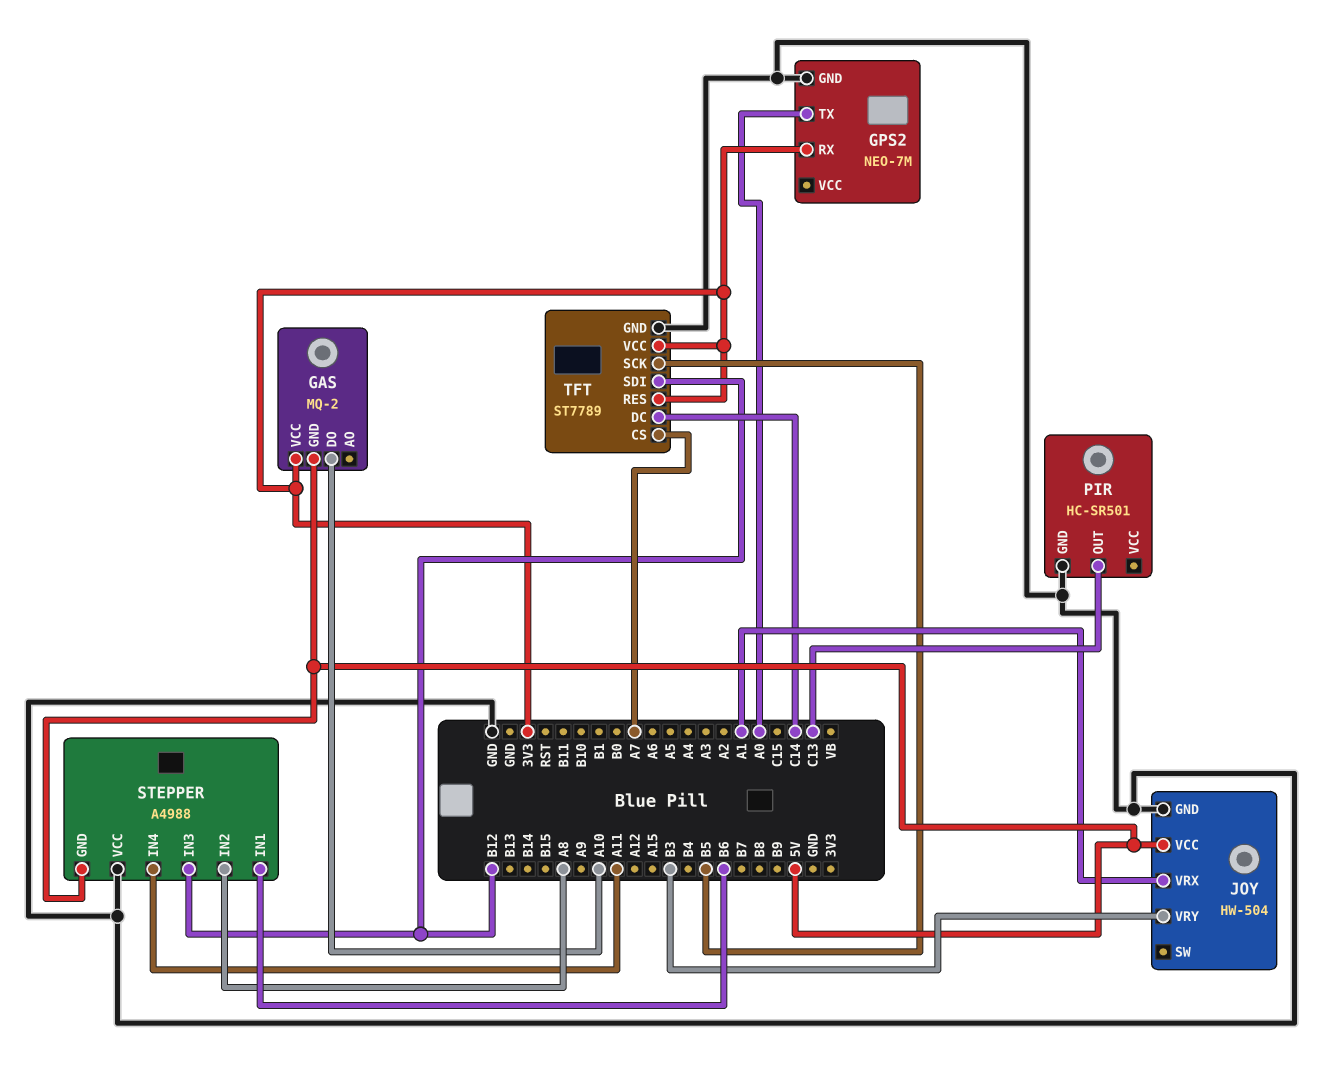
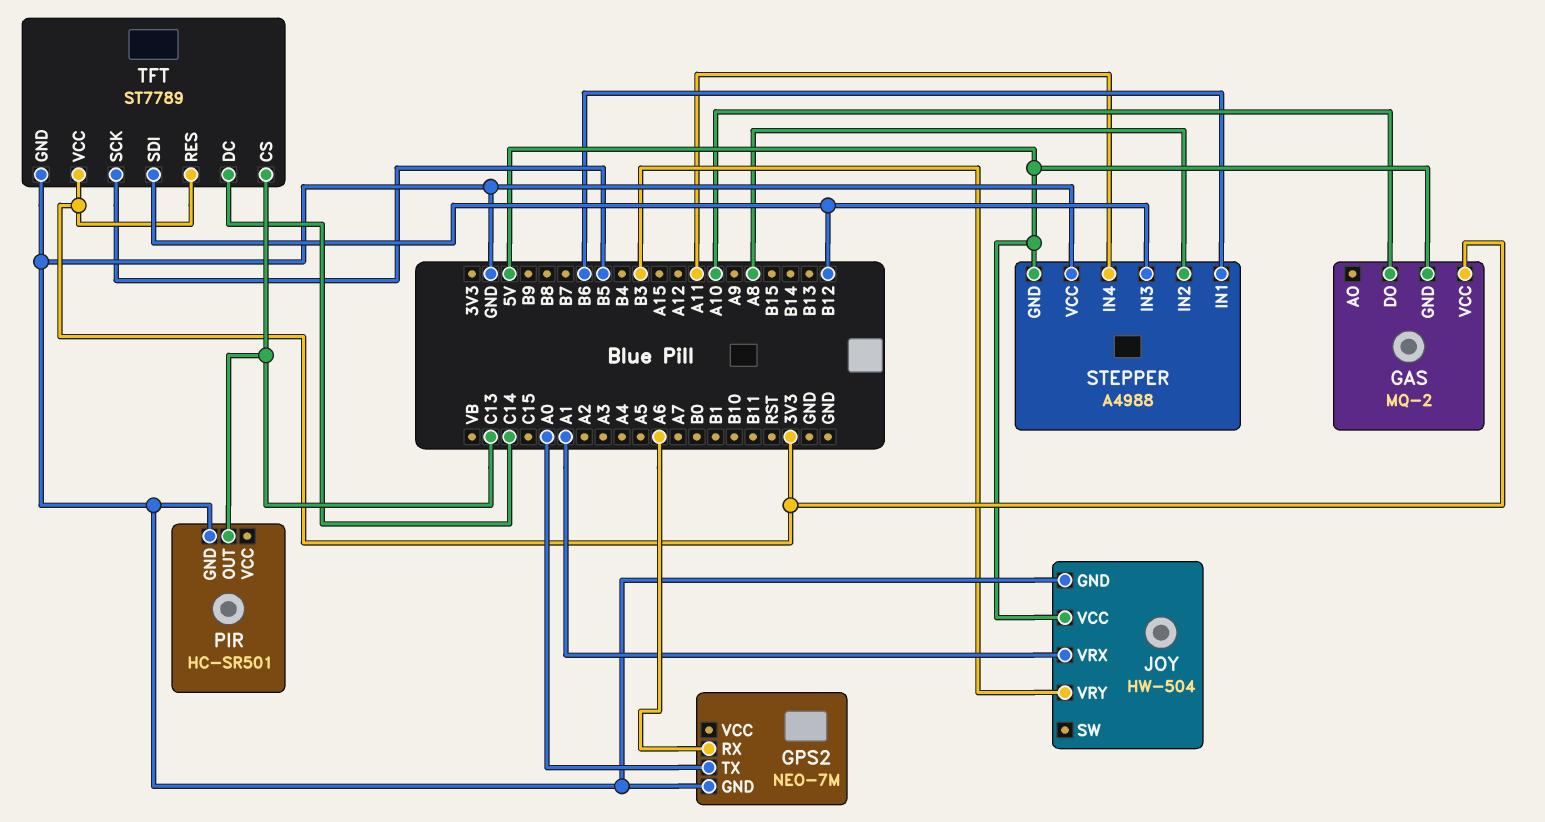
GPS2 pin RX: 3V3 -> A6
TFT pin CS: A7 -> C13

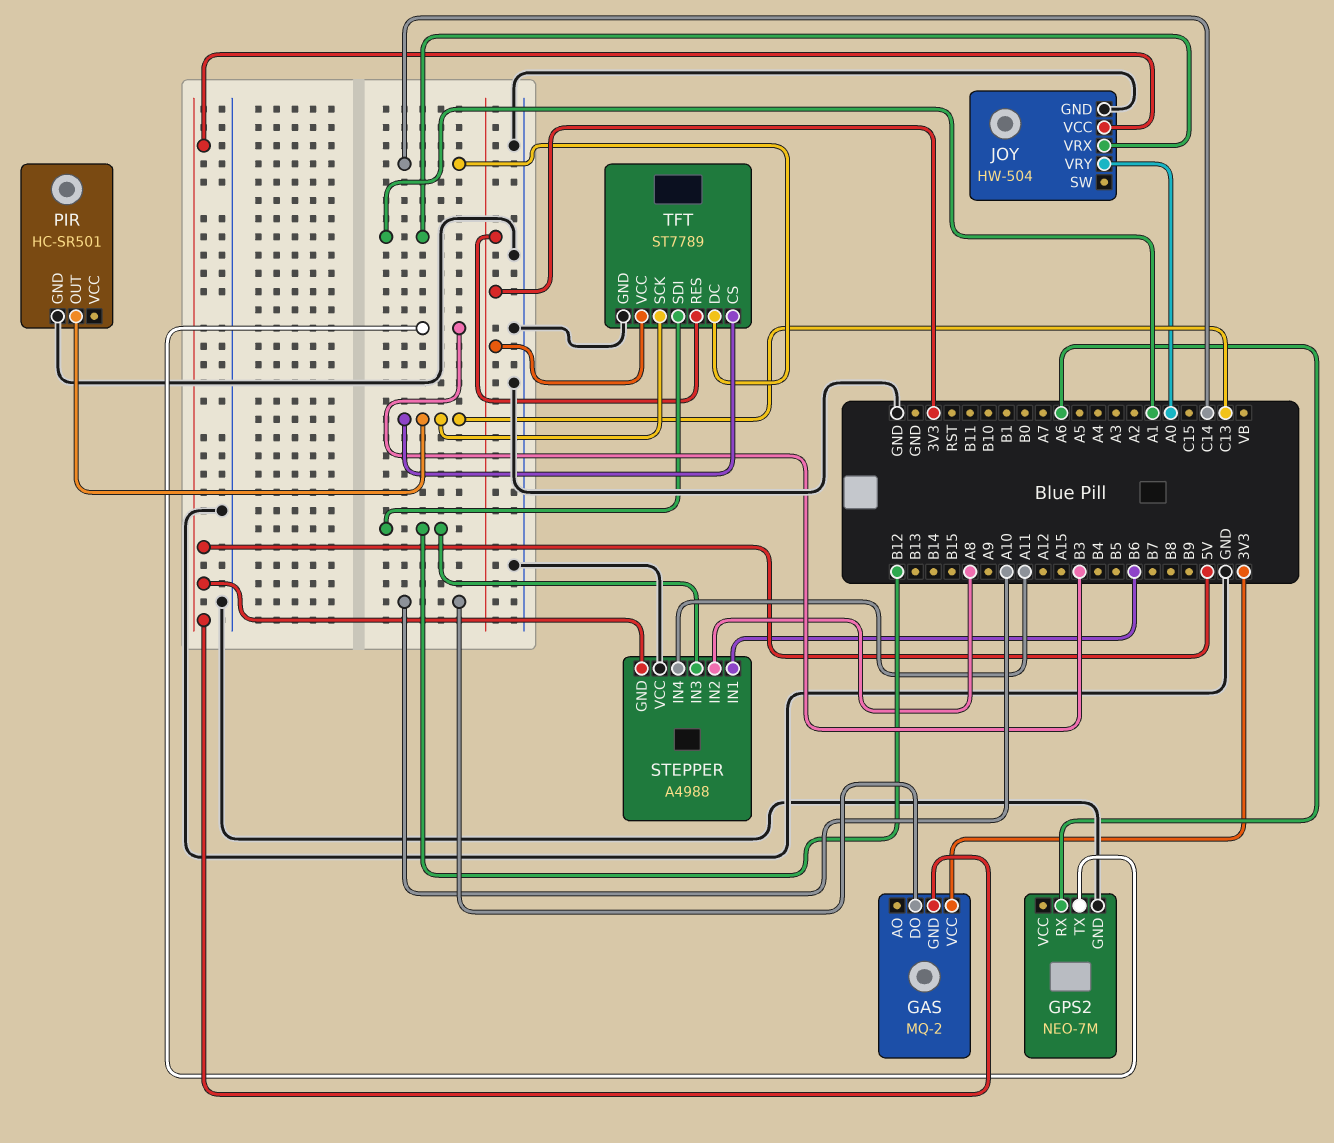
GPS2 pin TX: A0 -> B3
JOY pin VRY: B3 -> A0
TFT pin SCK: B5 -> C13

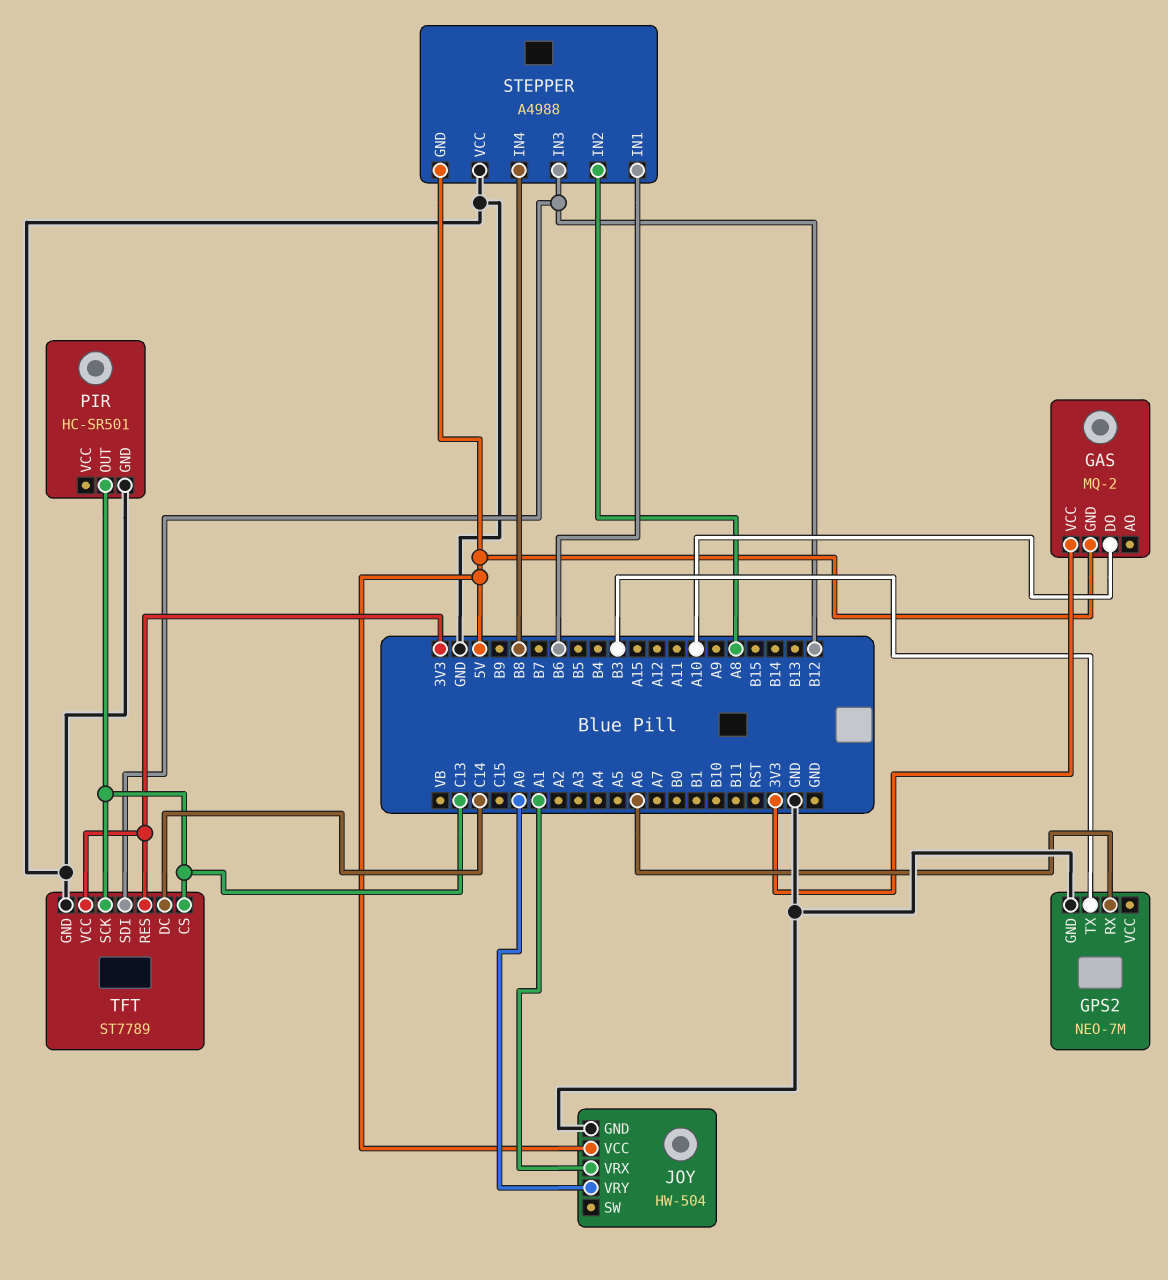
STEPPER pin IN4: A11 -> B8

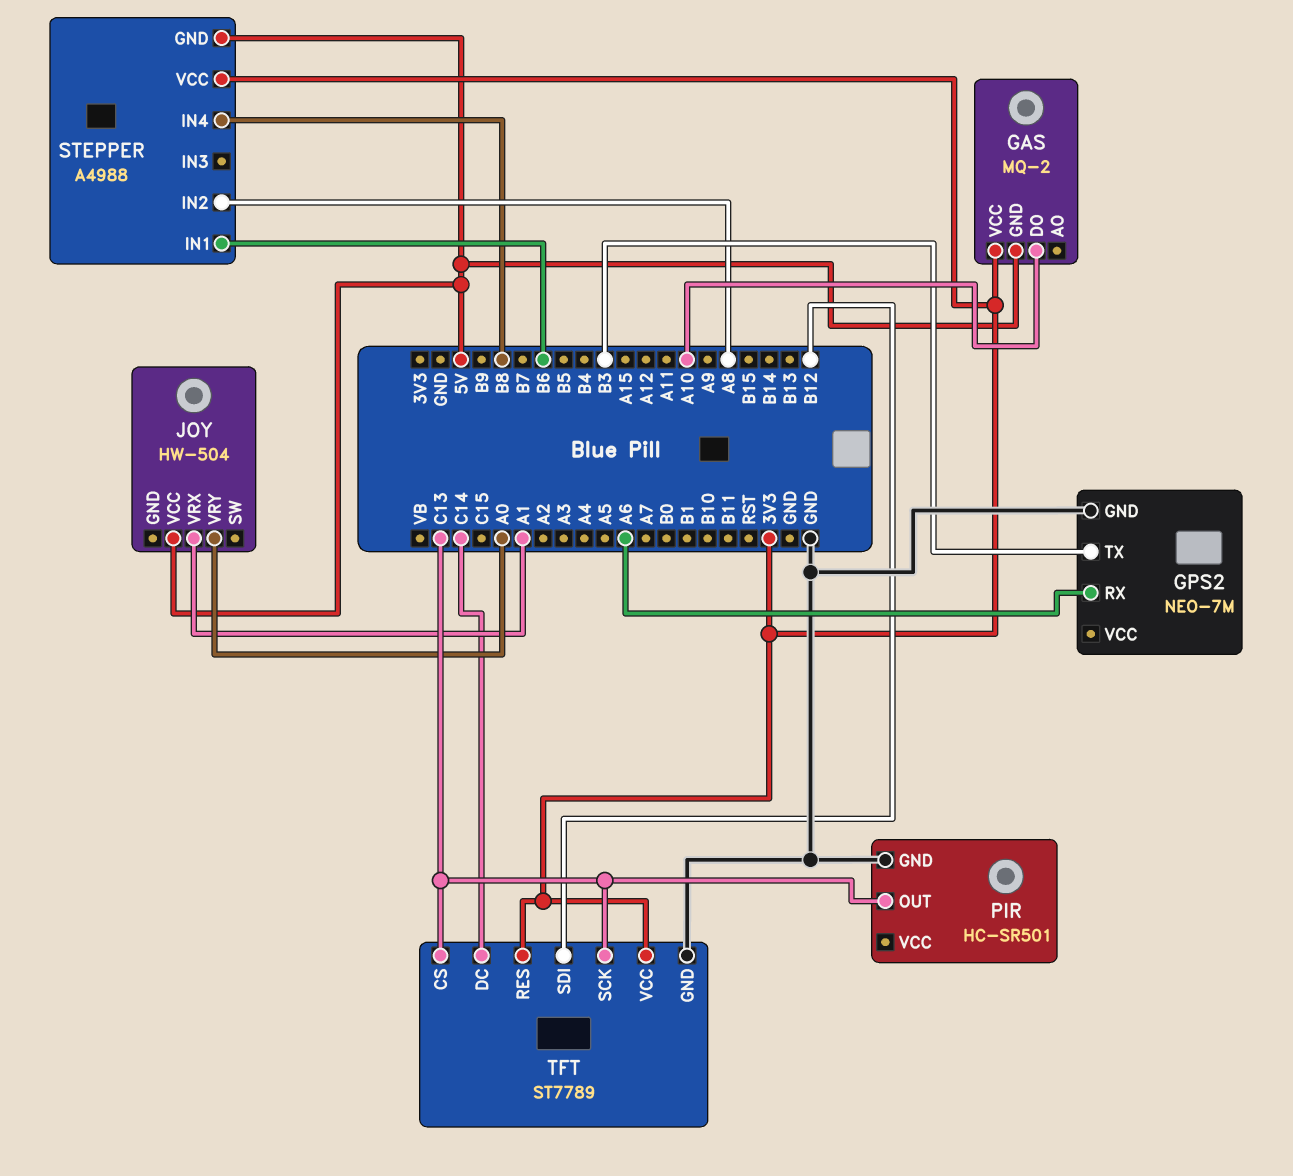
JOY pin GND: GND -> none
STEPPER pin IN3: B12 -> none
STEPPER pin VCC: GND -> 3V3

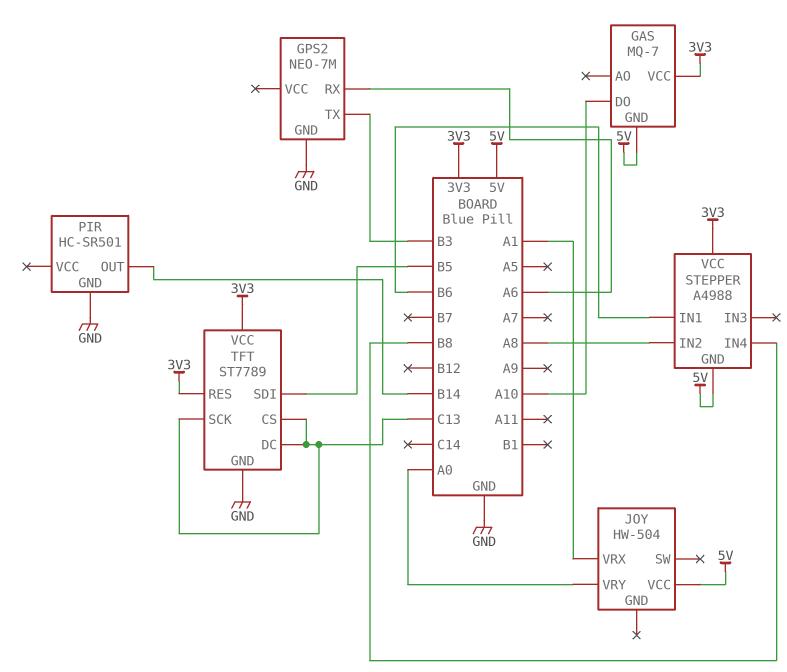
GAS: MQ-2 -> MQ-7
PIR pin OUT: C13 -> B14
TFT pin DC: C14 -> C13
TFT pin SDI: B12 -> B5

